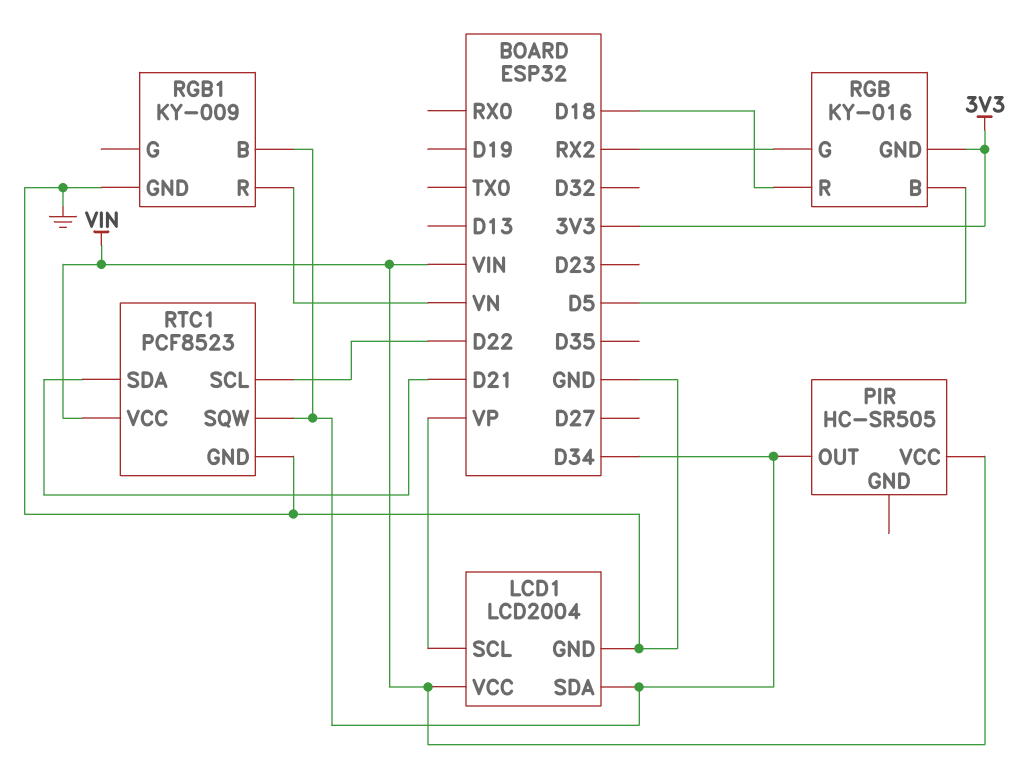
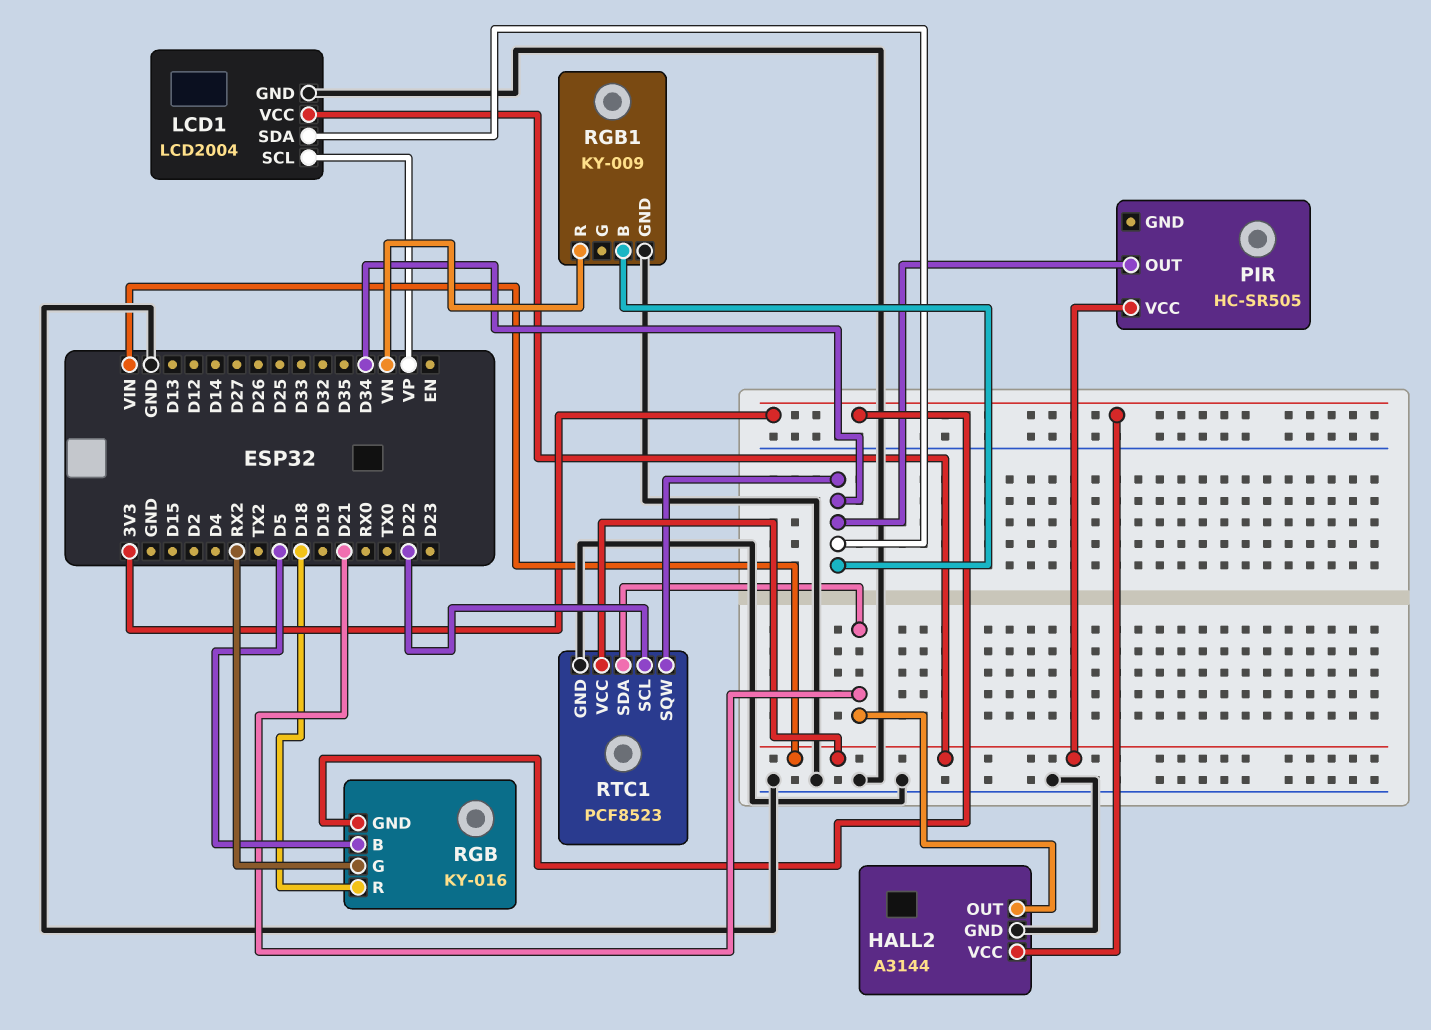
HALL2: none -> A3144
HALL2 pin GND: none -> GND
HALL2 pin OUT: none -> D21
HALL2 pin VCC: none -> 3V3

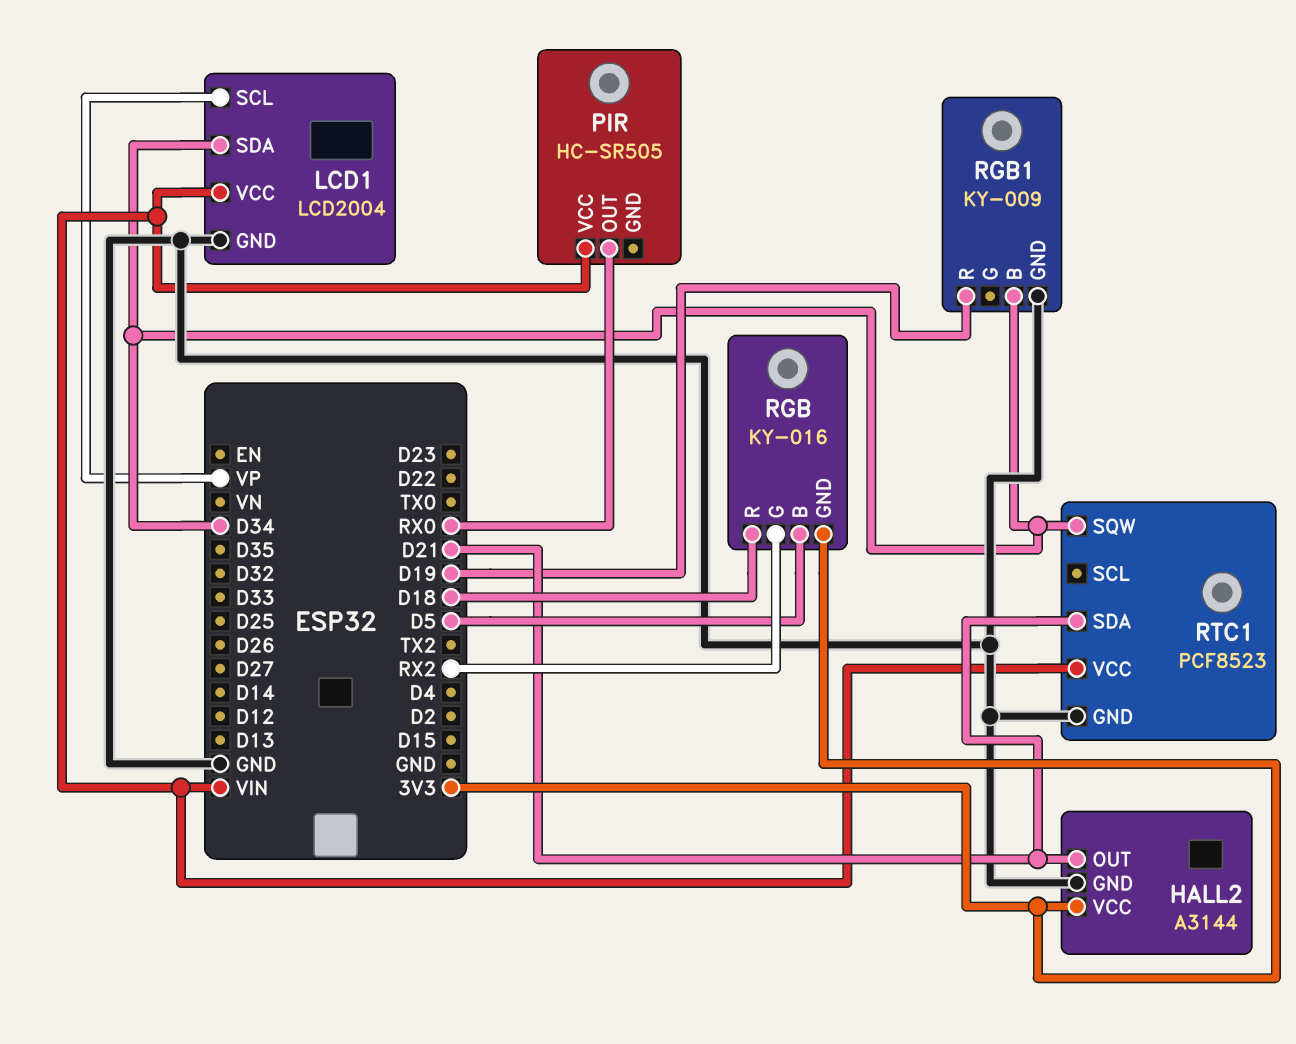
PIR pin OUT: D34 -> RX0
RGB1 pin R: VN -> D19
RTC1 pin SCL: D22 -> none

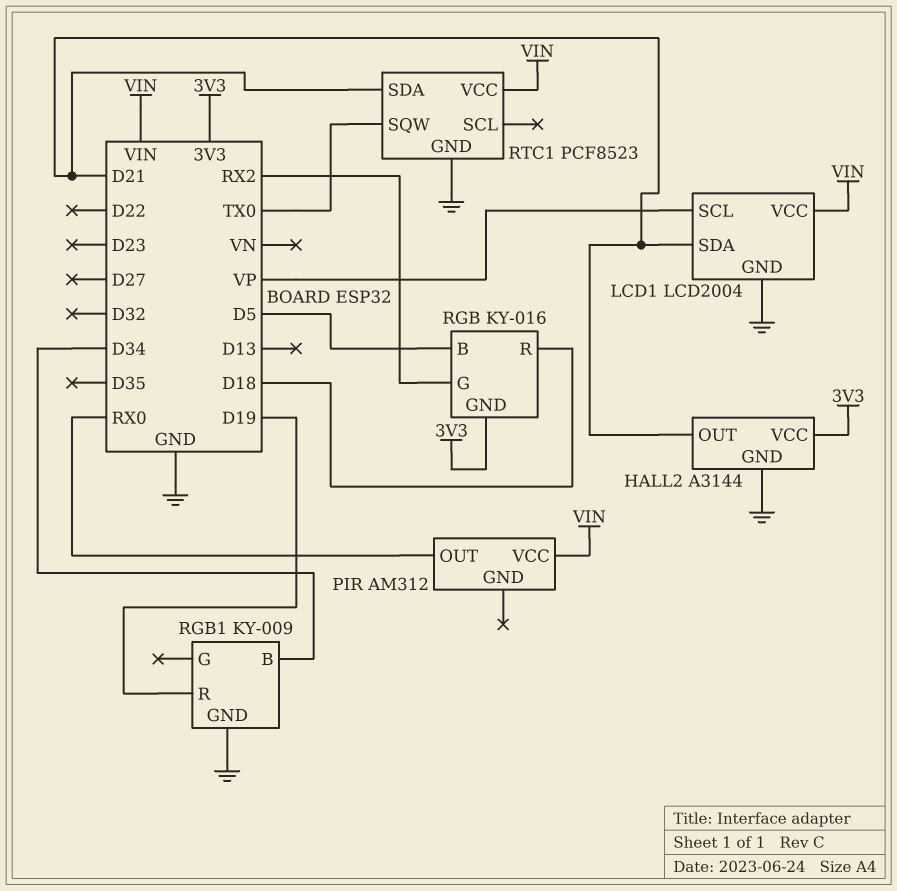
LCD1 pin SDA: D34 -> D21
PIR: HC-SR505 -> AM312
RTC1 pin SQW: D34 -> TX0

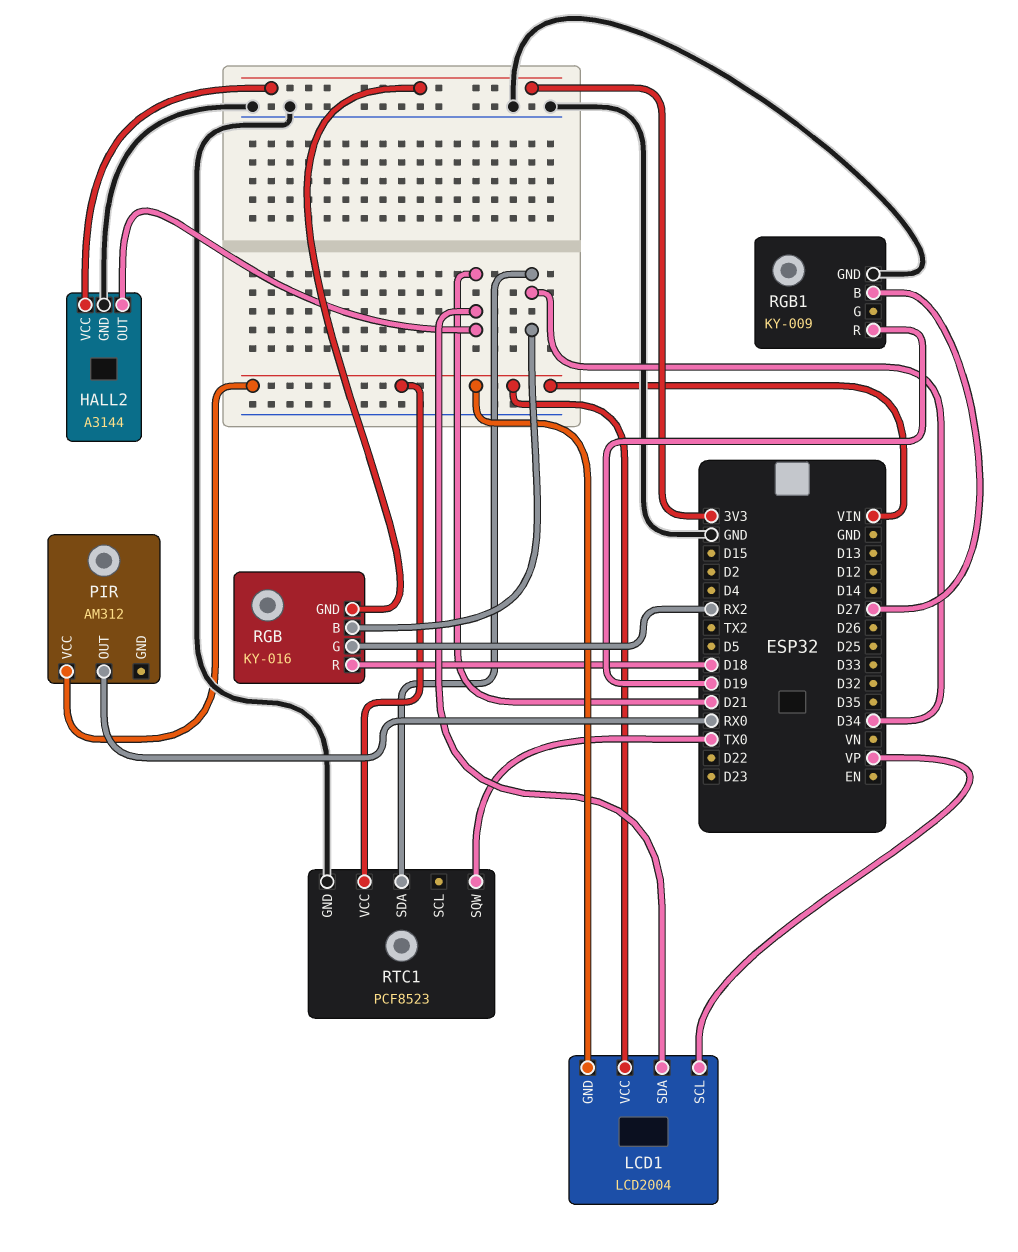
LCD1 pin GND: GND -> VIN
RGB pin B: D5 -> D34
RGB1 pin B: D34 -> D27
RTC1 pin SDA: D21 -> D34

